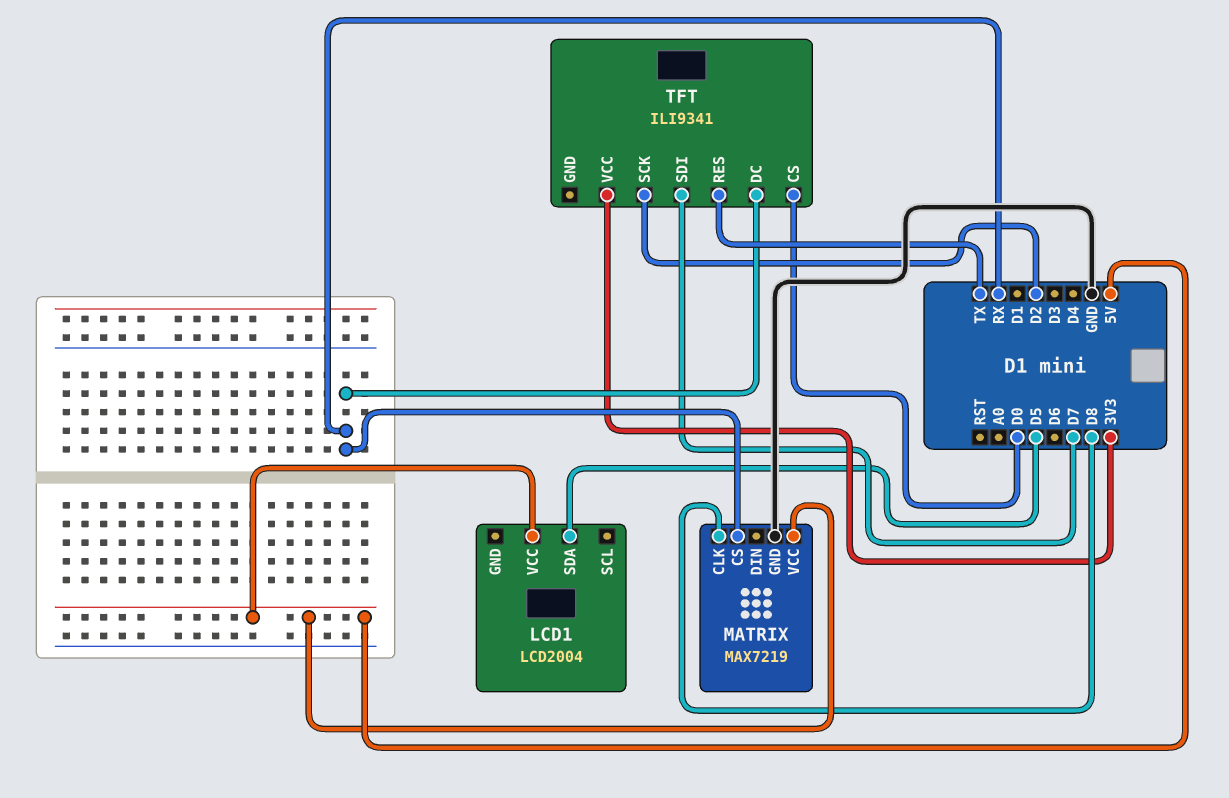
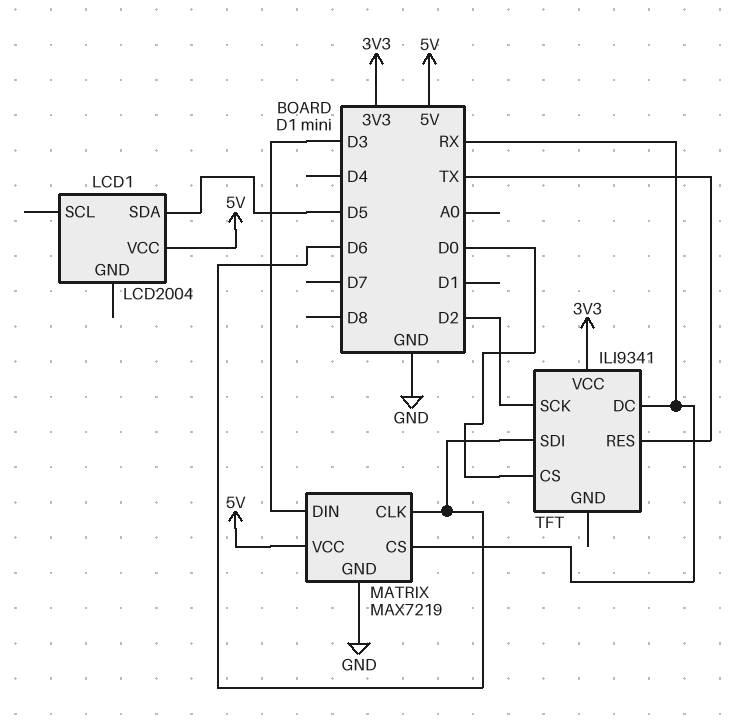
MATRIX pin CLK: D8 -> D6
MATRIX pin DIN: none -> D3
TFT pin SDI: D7 -> D6

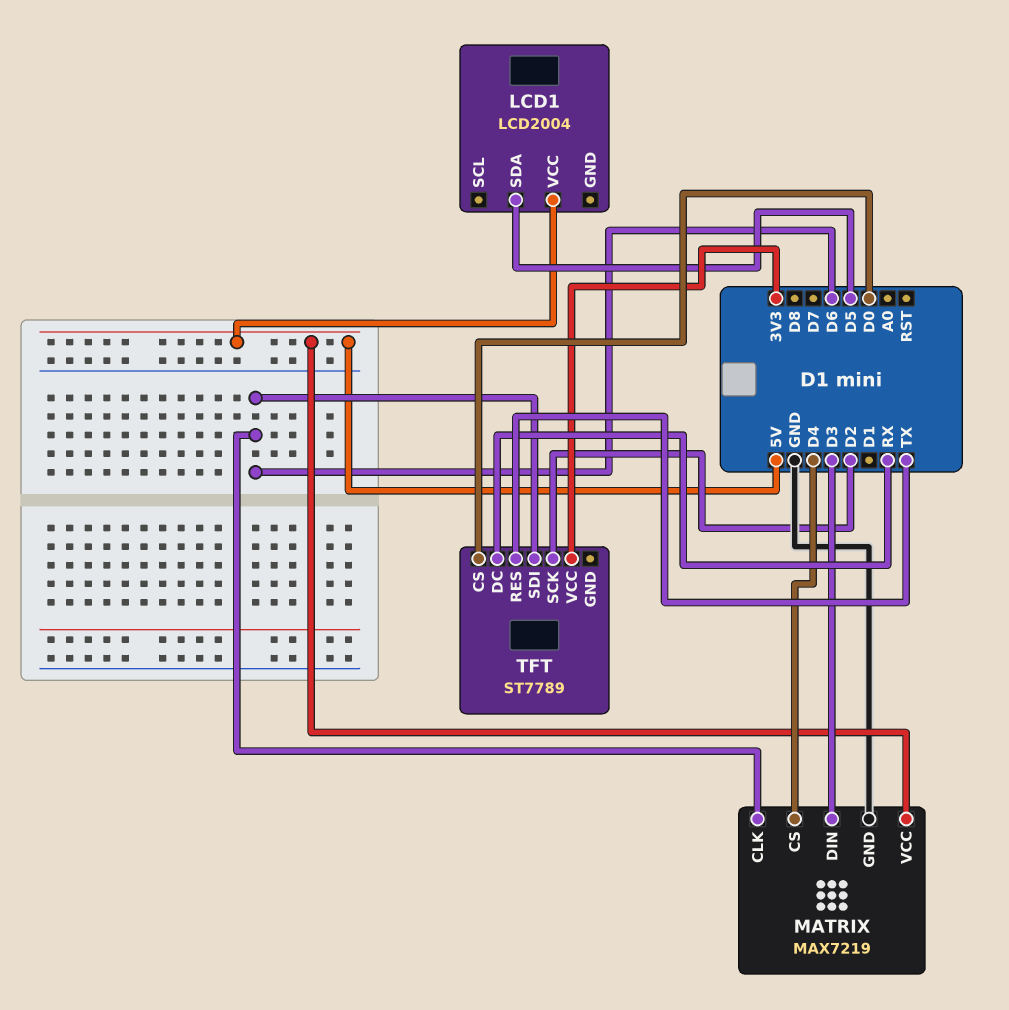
MATRIX pin CS: RX -> D4
TFT: ILI9341 -> ST7789

